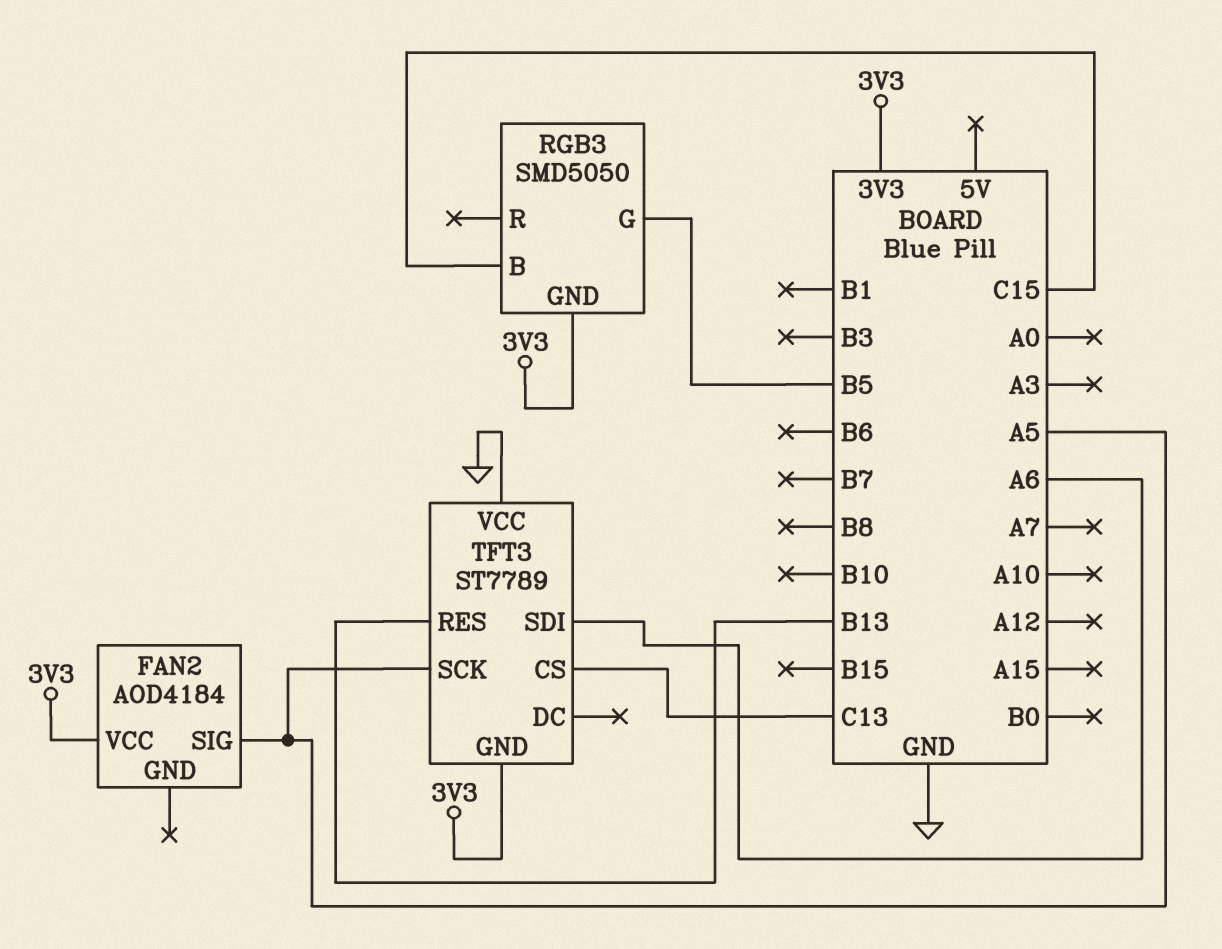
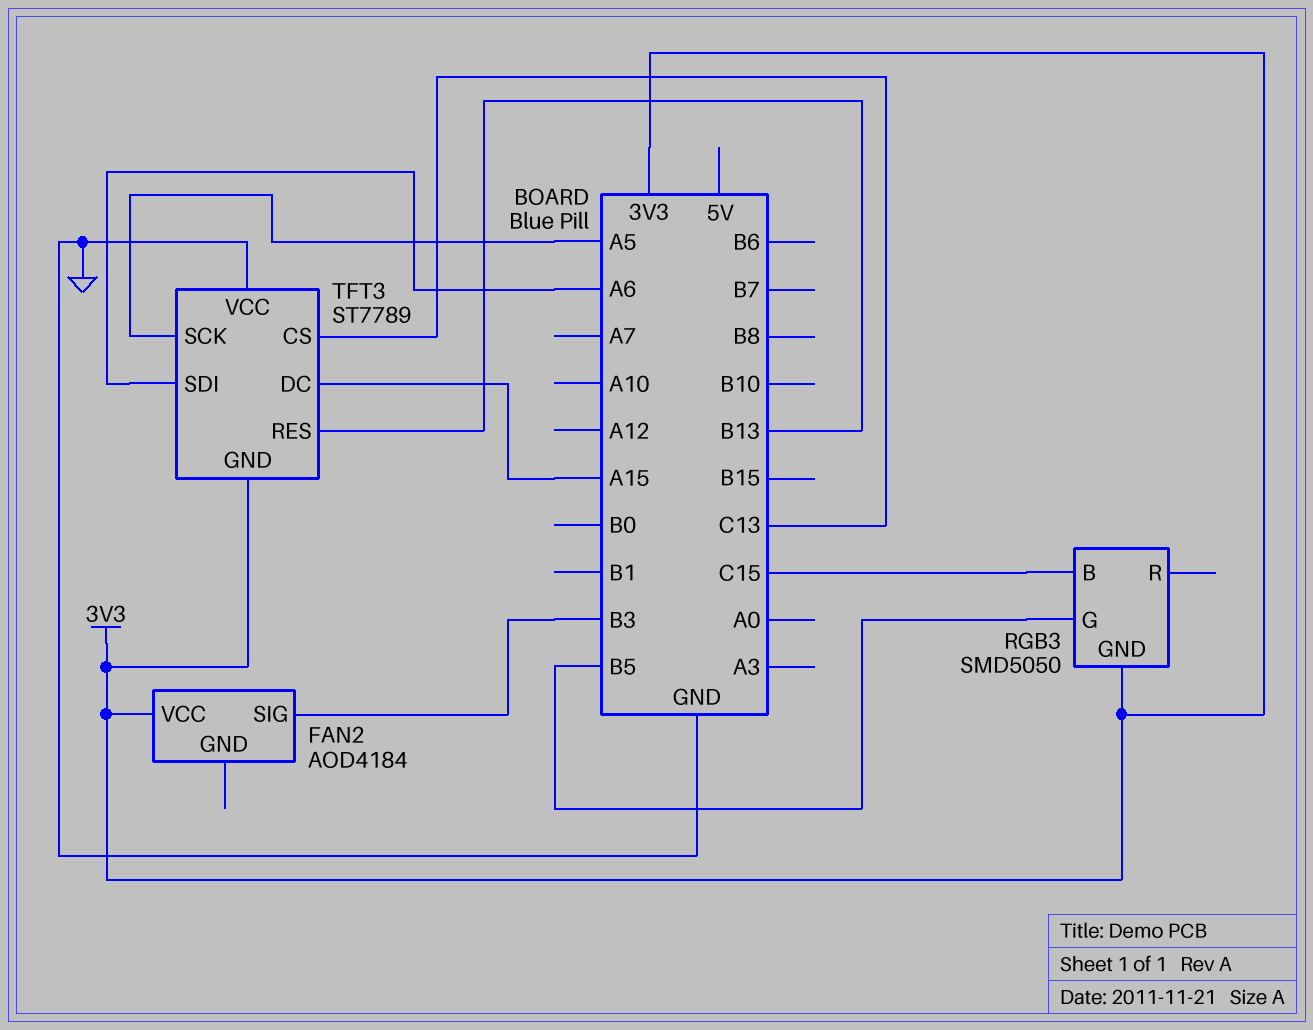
FAN2 pin SIG: A5 -> B3
TFT3 pin DC: none -> A15

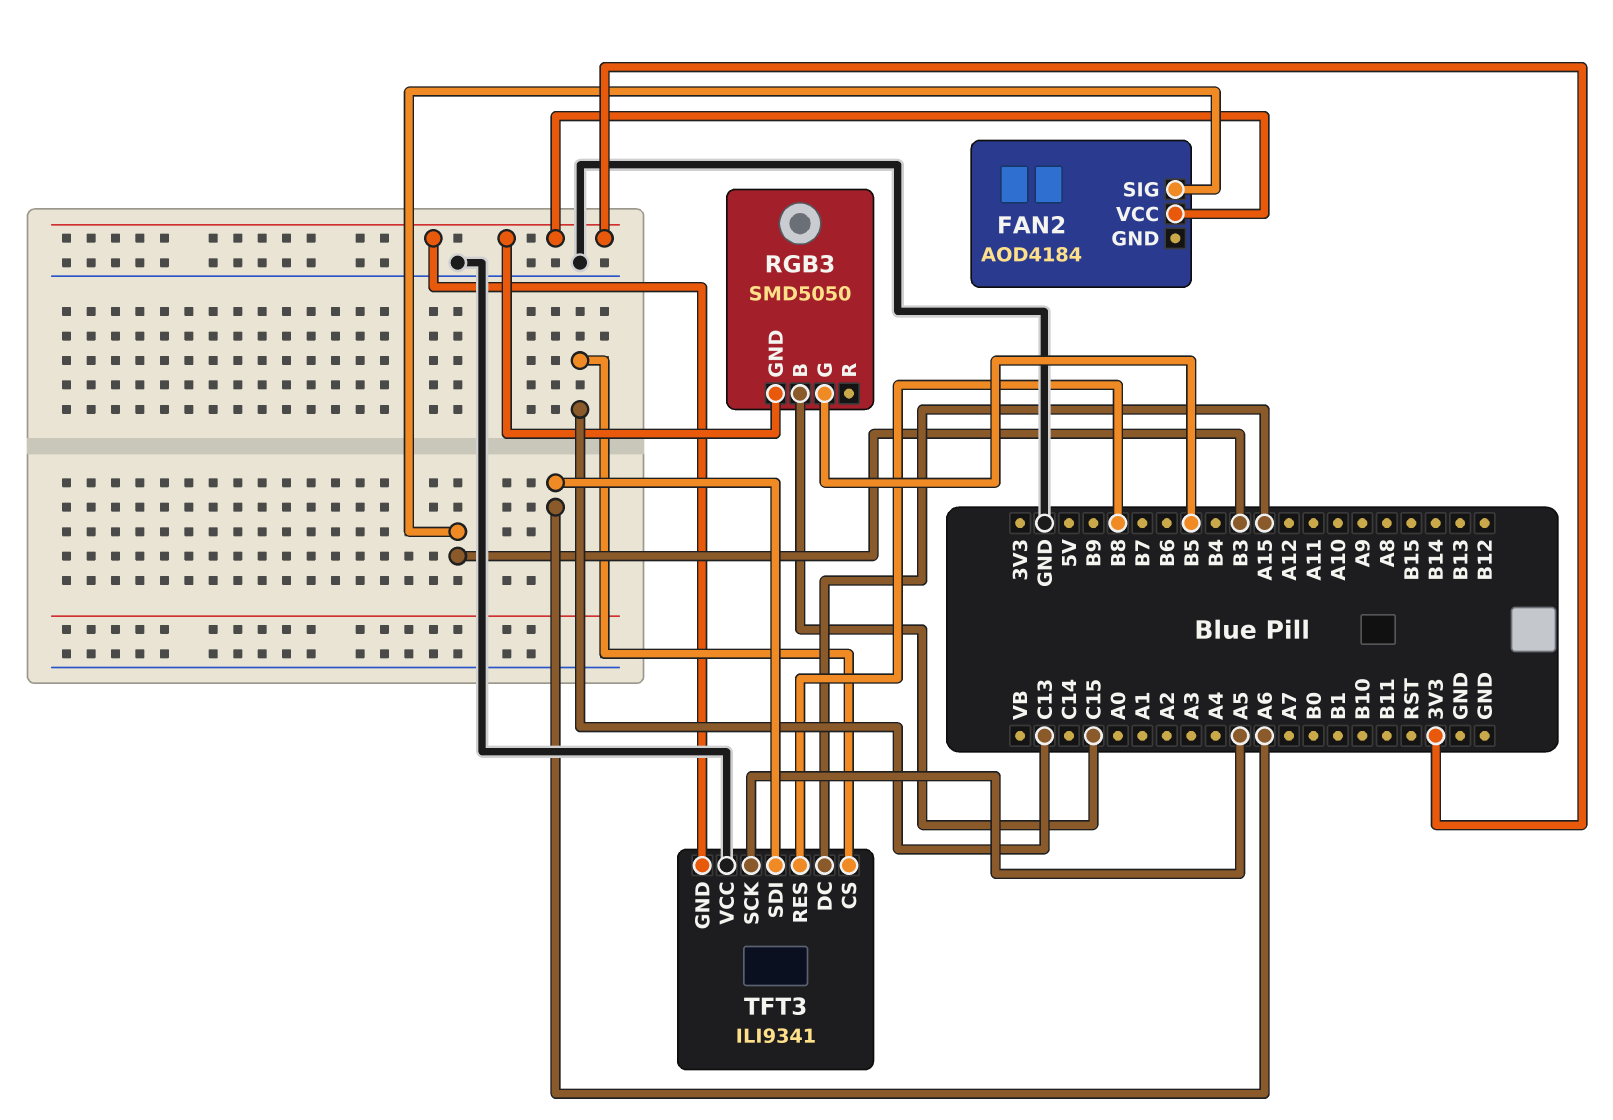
TFT3: ST7789 -> ILI9341
TFT3 pin RES: B13 -> B8

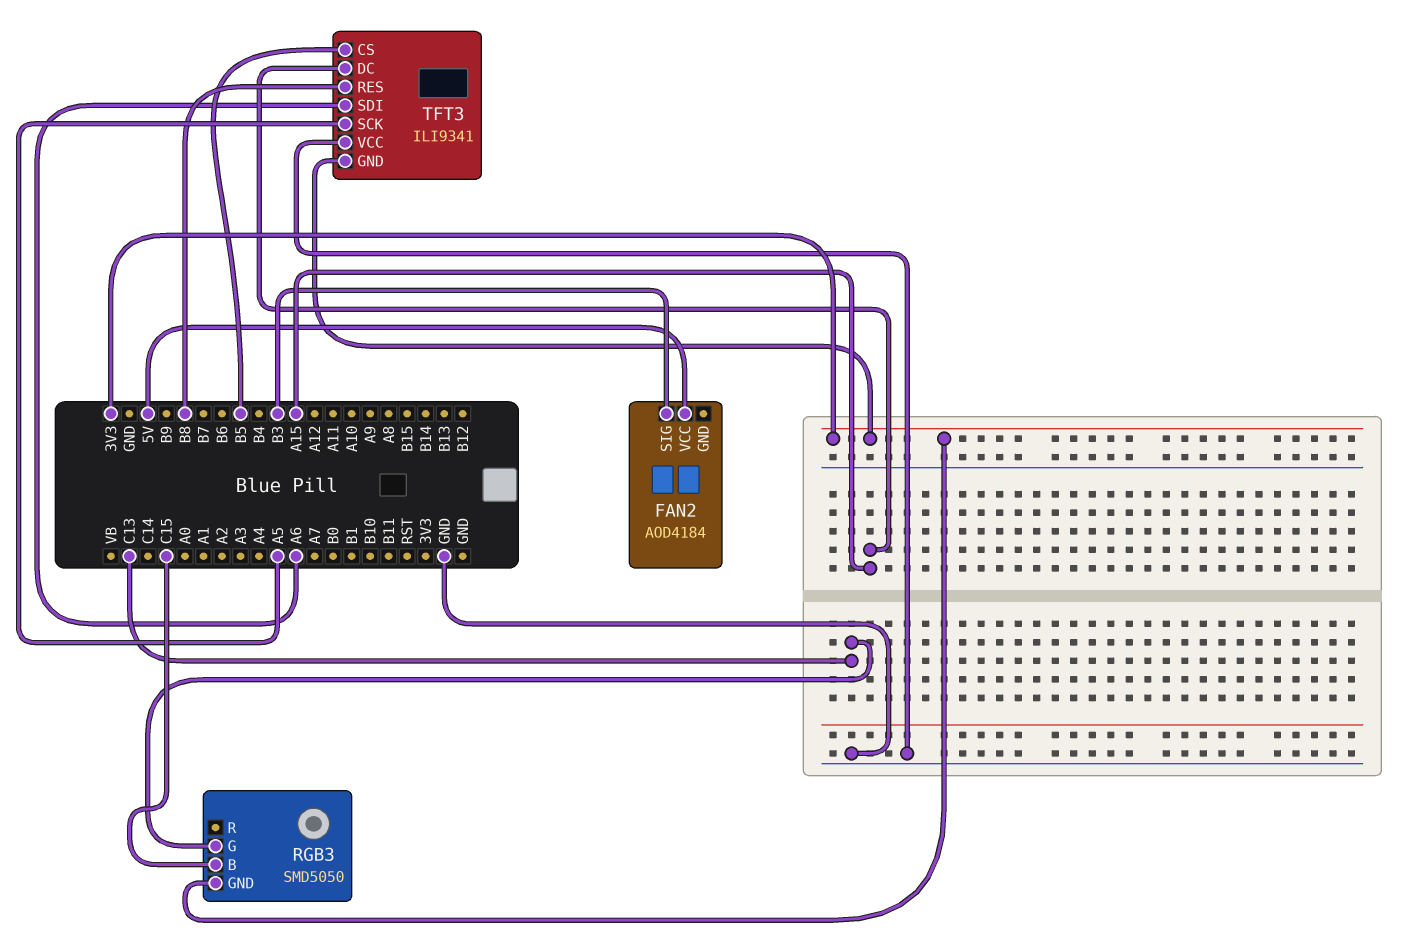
FAN2 pin VCC: 3V3 -> 5V
RGB3 pin G: B5 -> C13
TFT3 pin CS: C13 -> B5

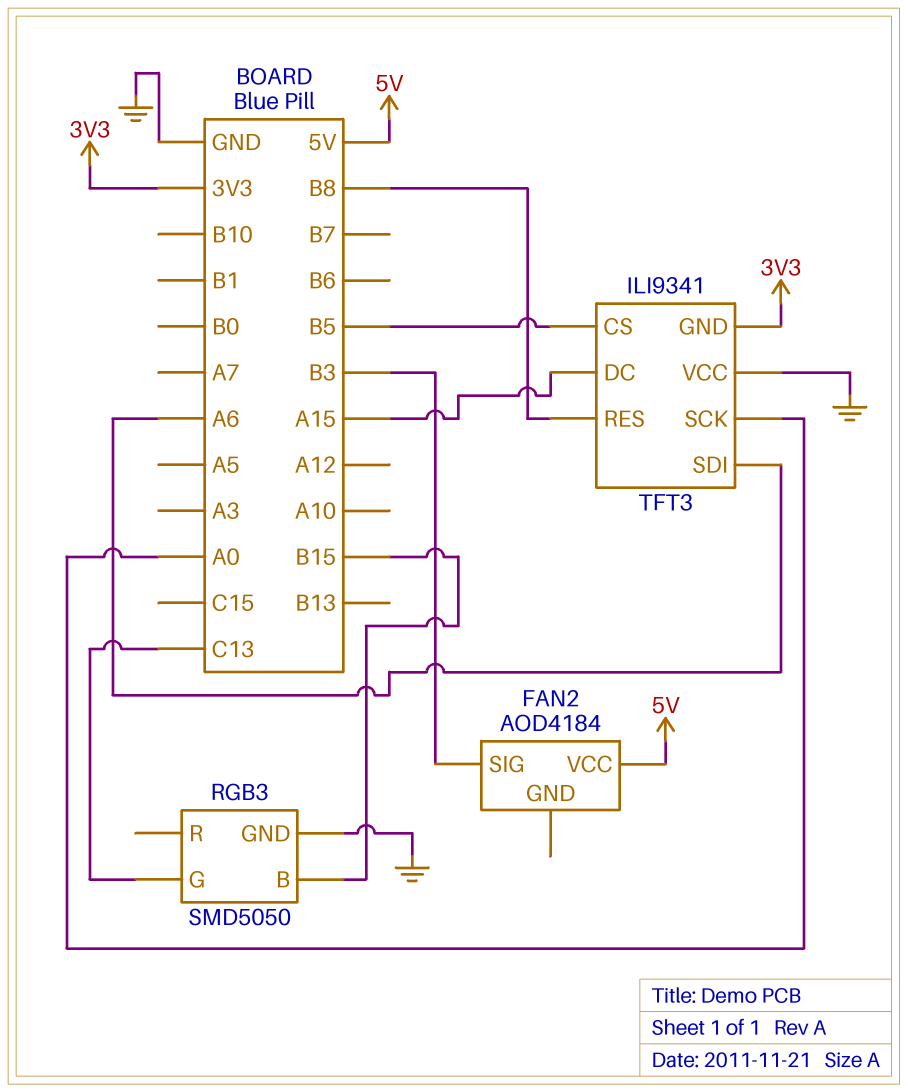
RGB3 pin B: C15 -> B15
RGB3 pin GND: 3V3 -> GND
TFT3 pin SCK: A5 -> A0

